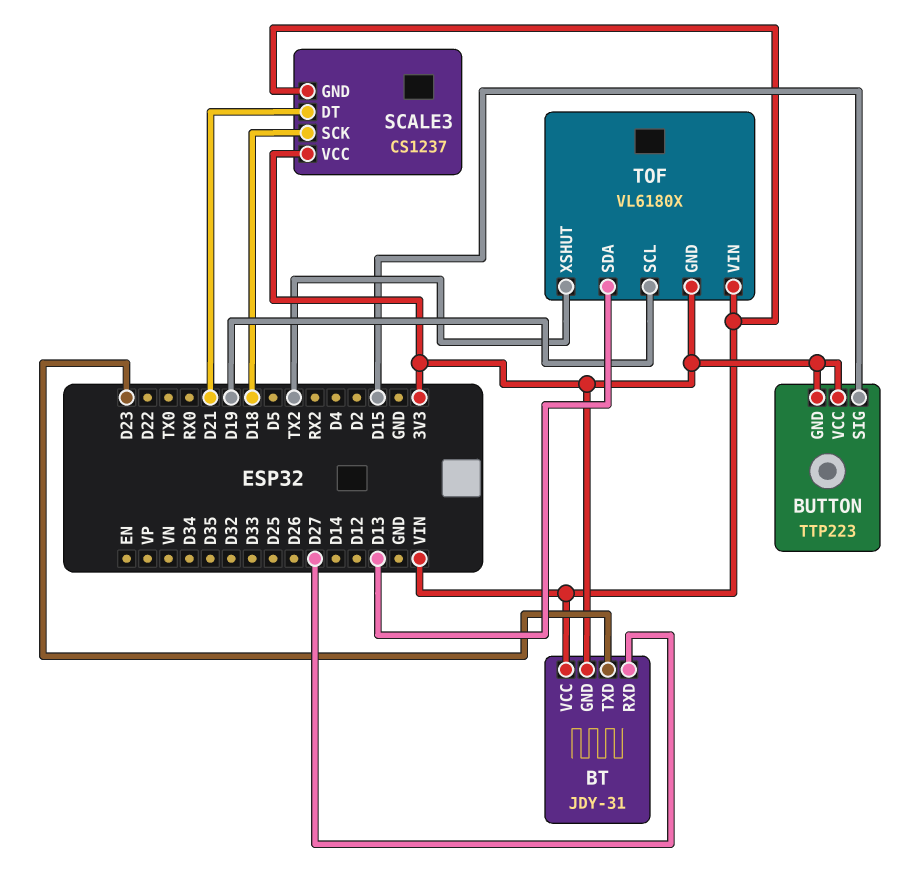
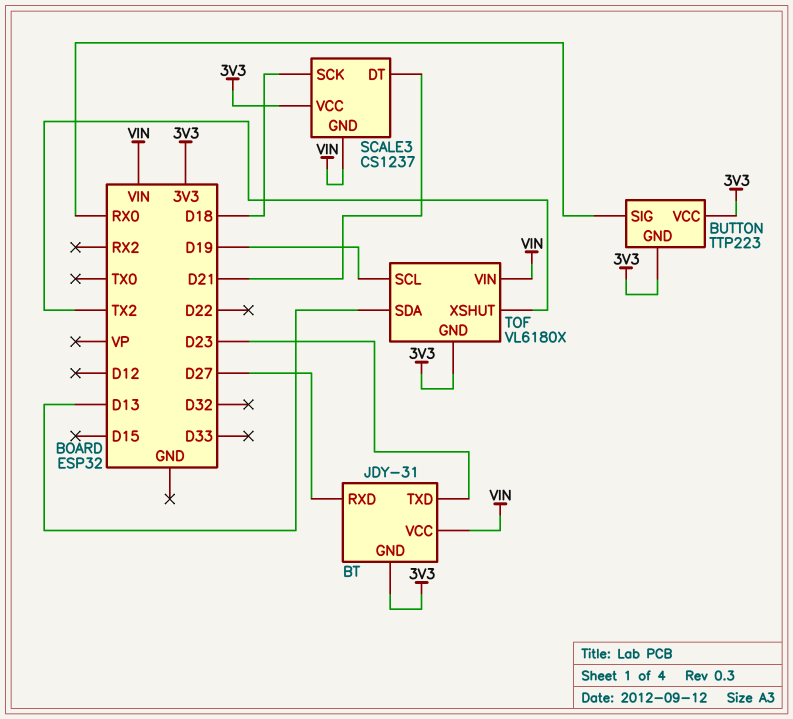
BUTTON pin SIG: D15 -> RX0

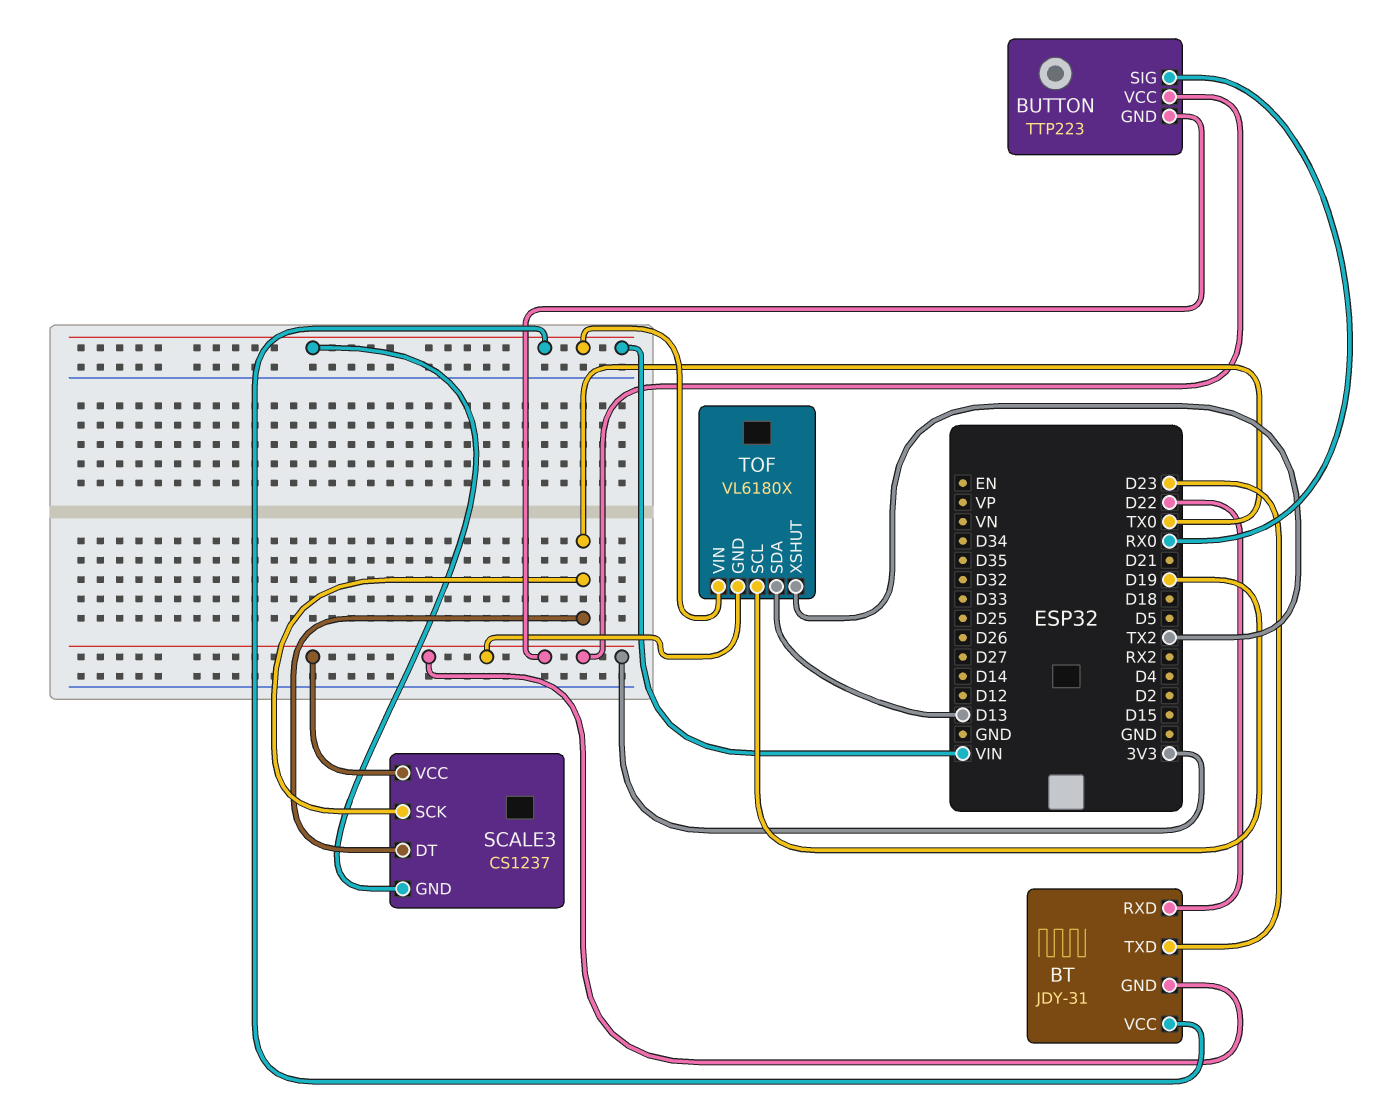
BT pin RXD: D27 -> D22
SCALE3 pin DT: D21 -> TX0
SCALE3 pin SCK: D18 -> TX0

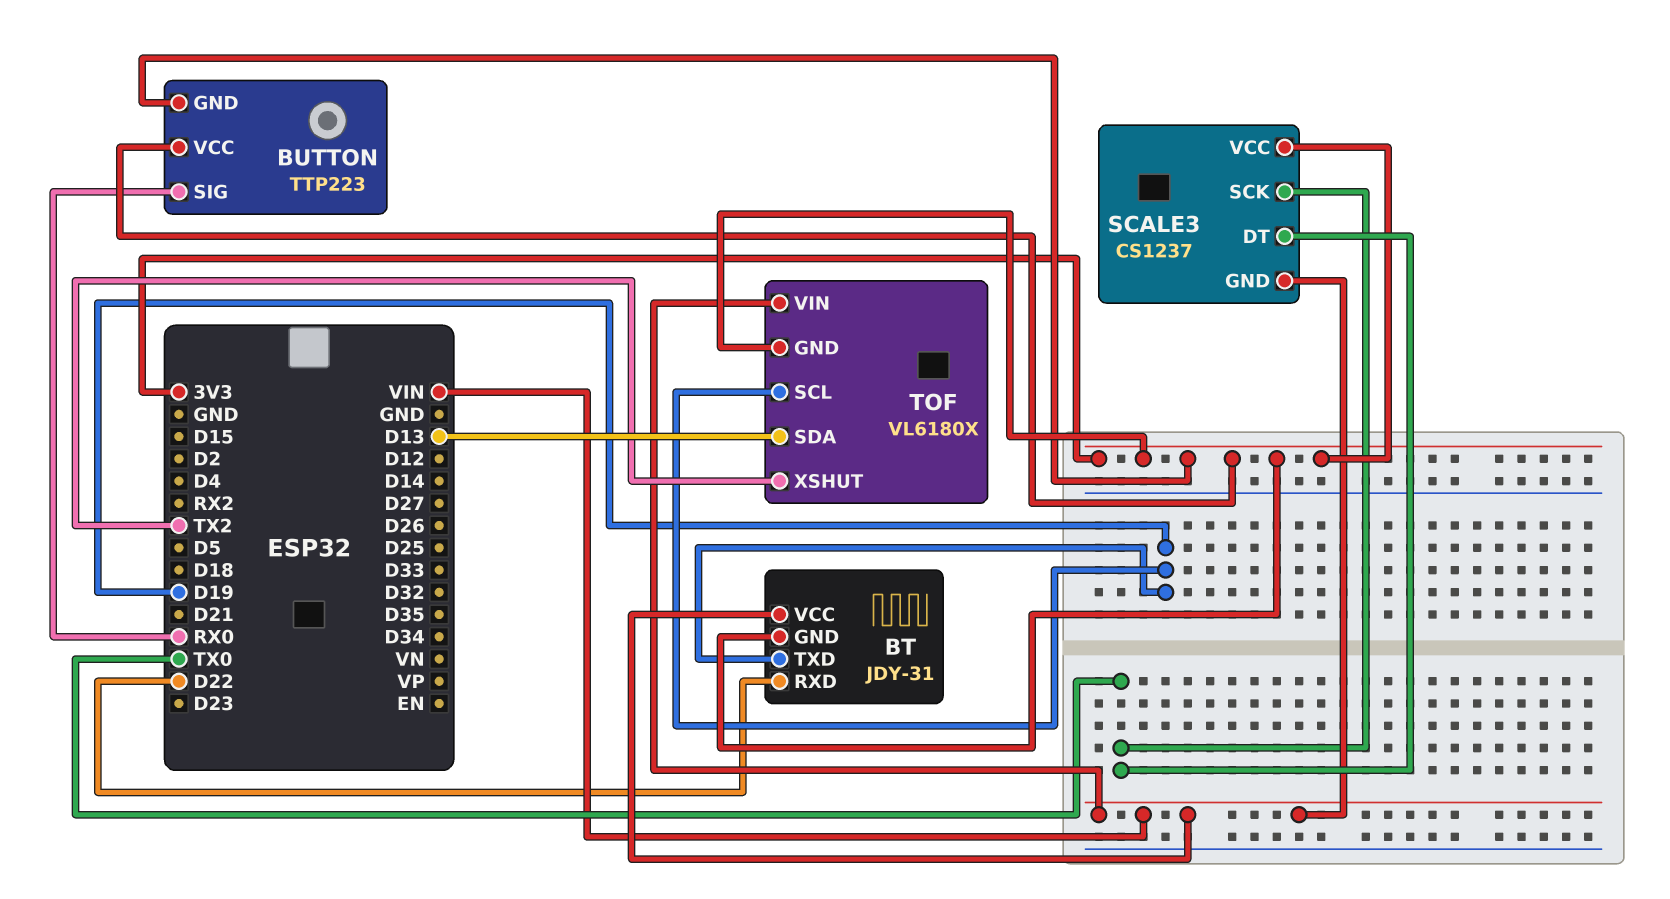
BT pin TXD: D23 -> D19

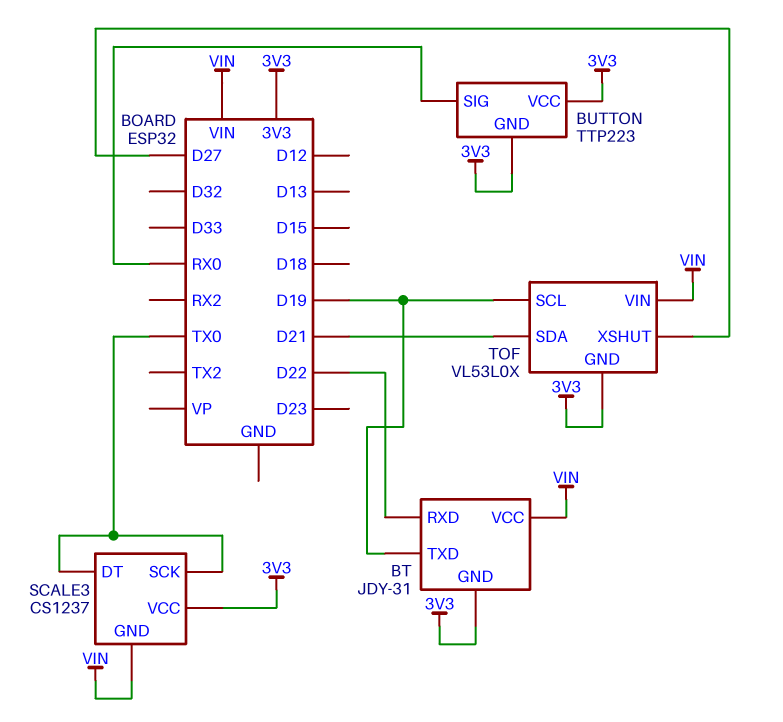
TOF: VL6180X -> VL53L0X
TOF pin SDA: D13 -> D21
TOF pin XSHUT: TX2 -> D27

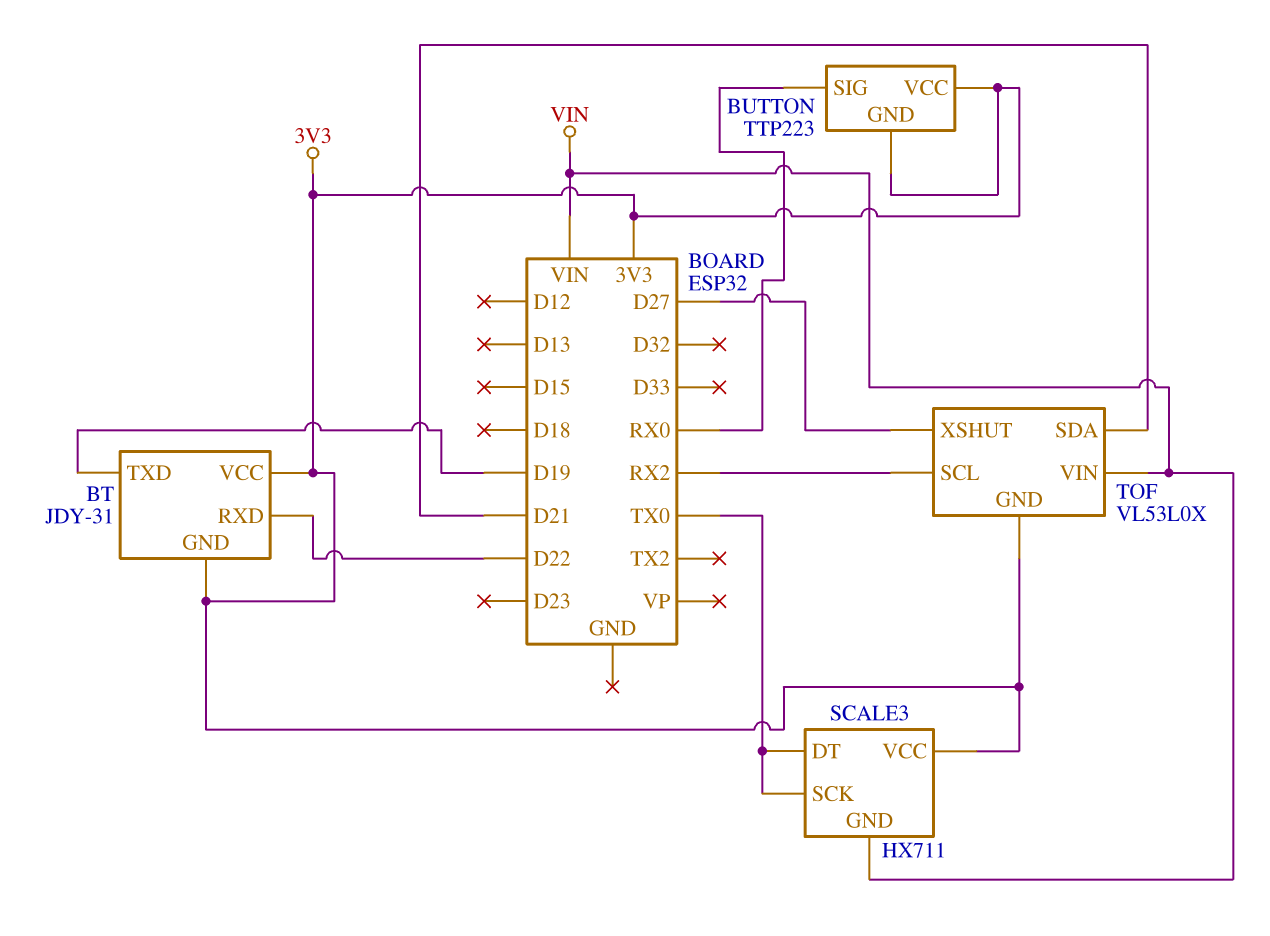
BT pin VCC: VIN -> 3V3
SCALE3: CS1237 -> HX711
TOF pin SCL: D19 -> RX2

